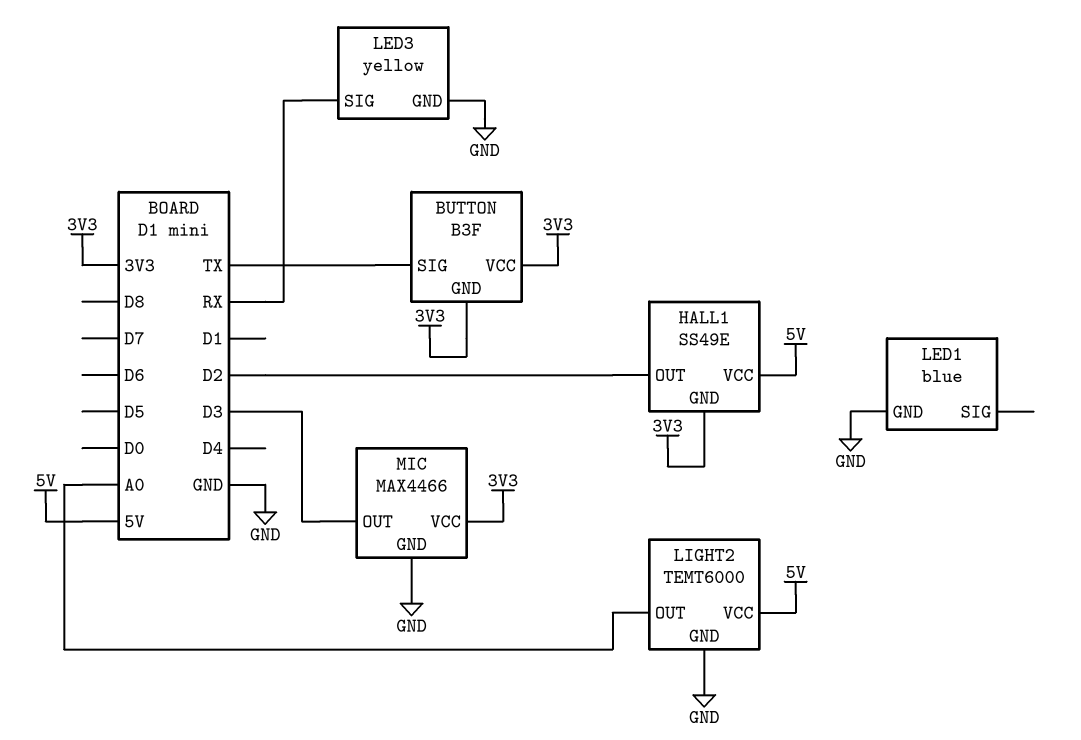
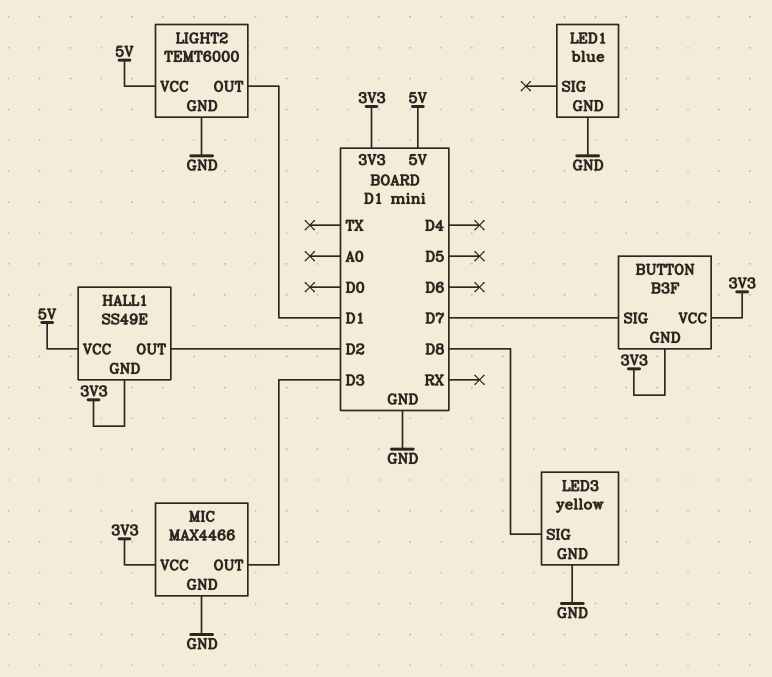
BUTTON pin SIG: TX -> D7
LED3 pin SIG: RX -> D8
LIGHT2 pin OUT: A0 -> D1

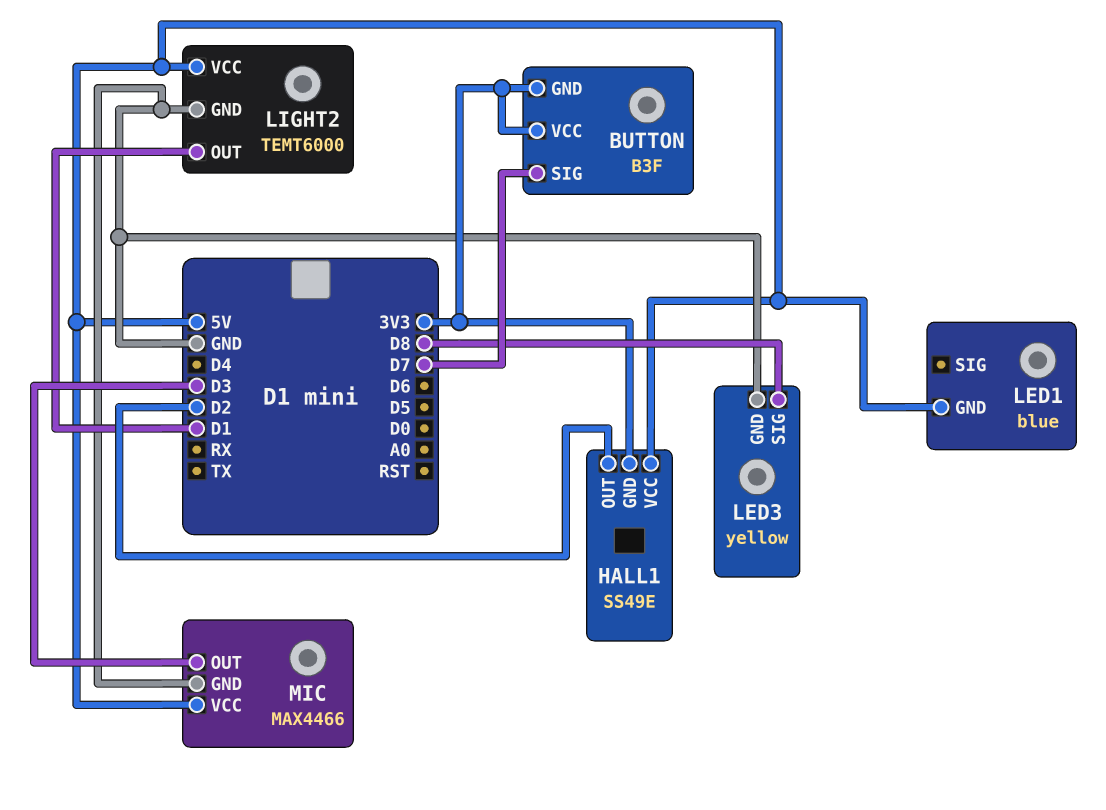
LED1 pin GND: GND -> 5V
MIC pin VCC: 3V3 -> 5V

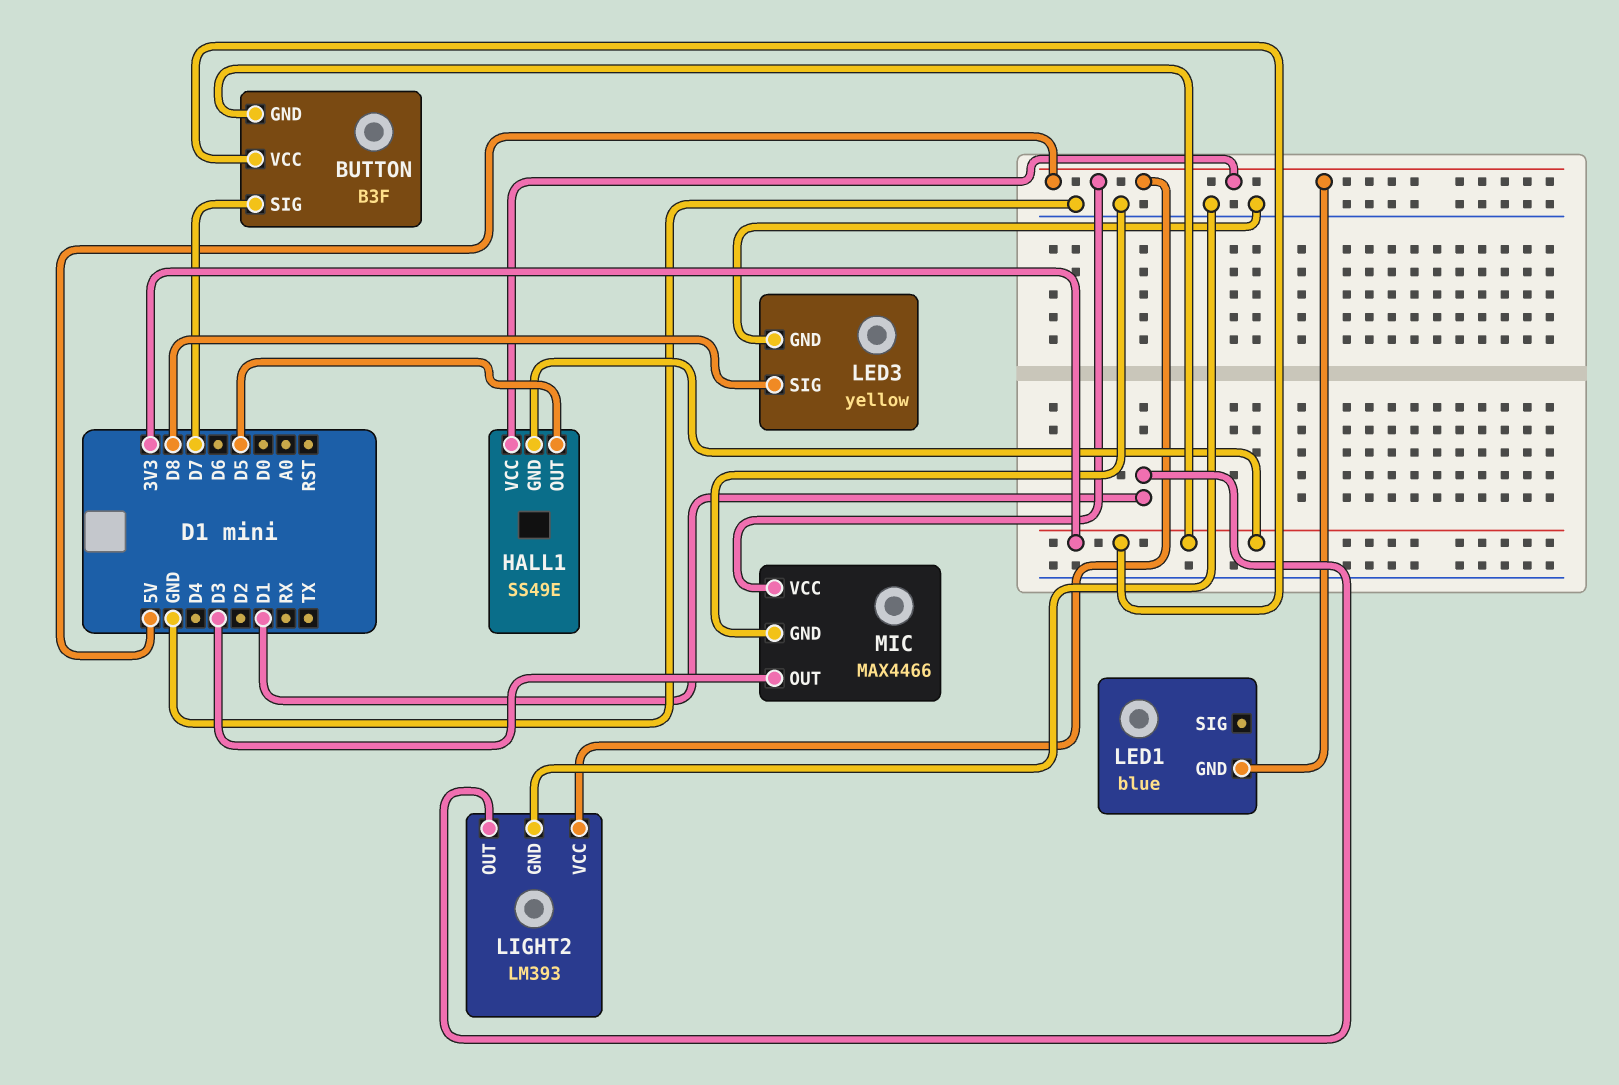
HALL1 pin OUT: D2 -> D5
LIGHT2: TEMT6000 -> LM393

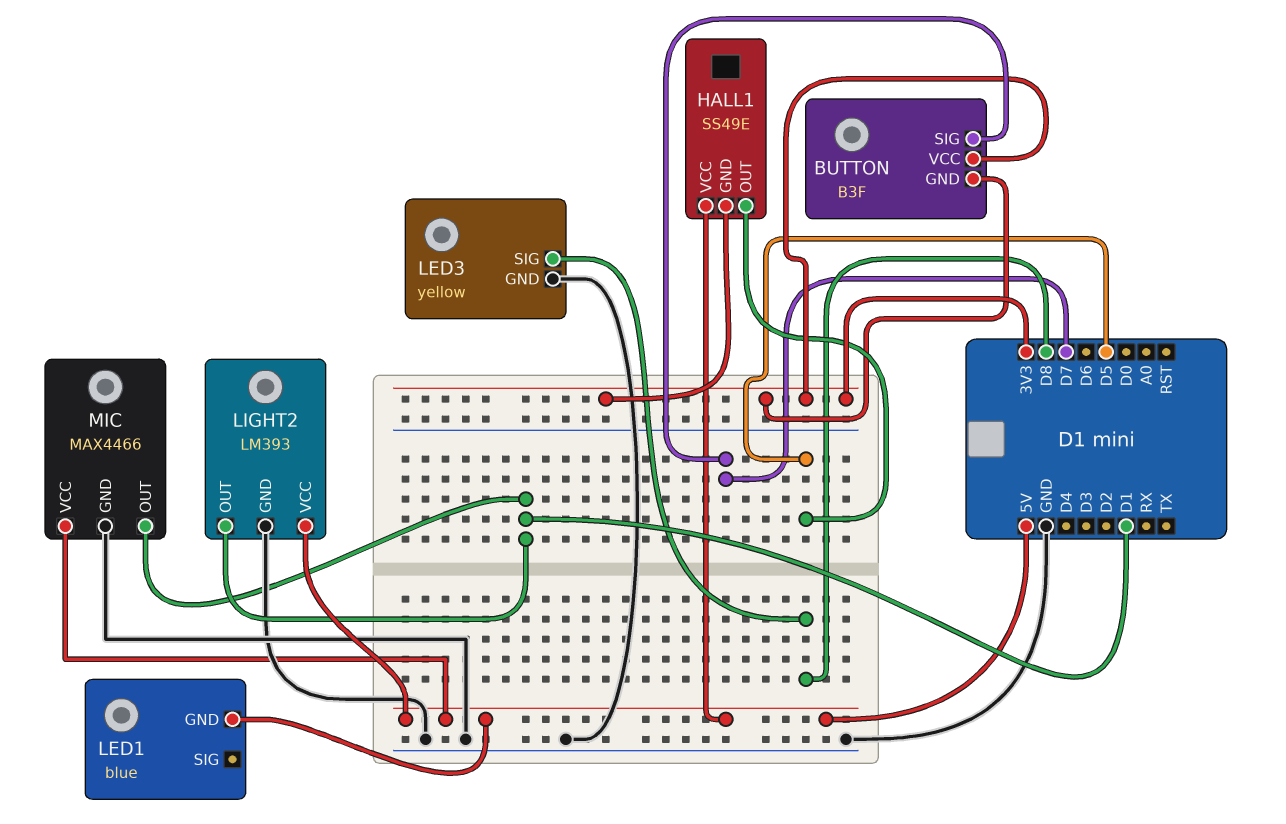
MIC pin OUT: D3 -> D1

